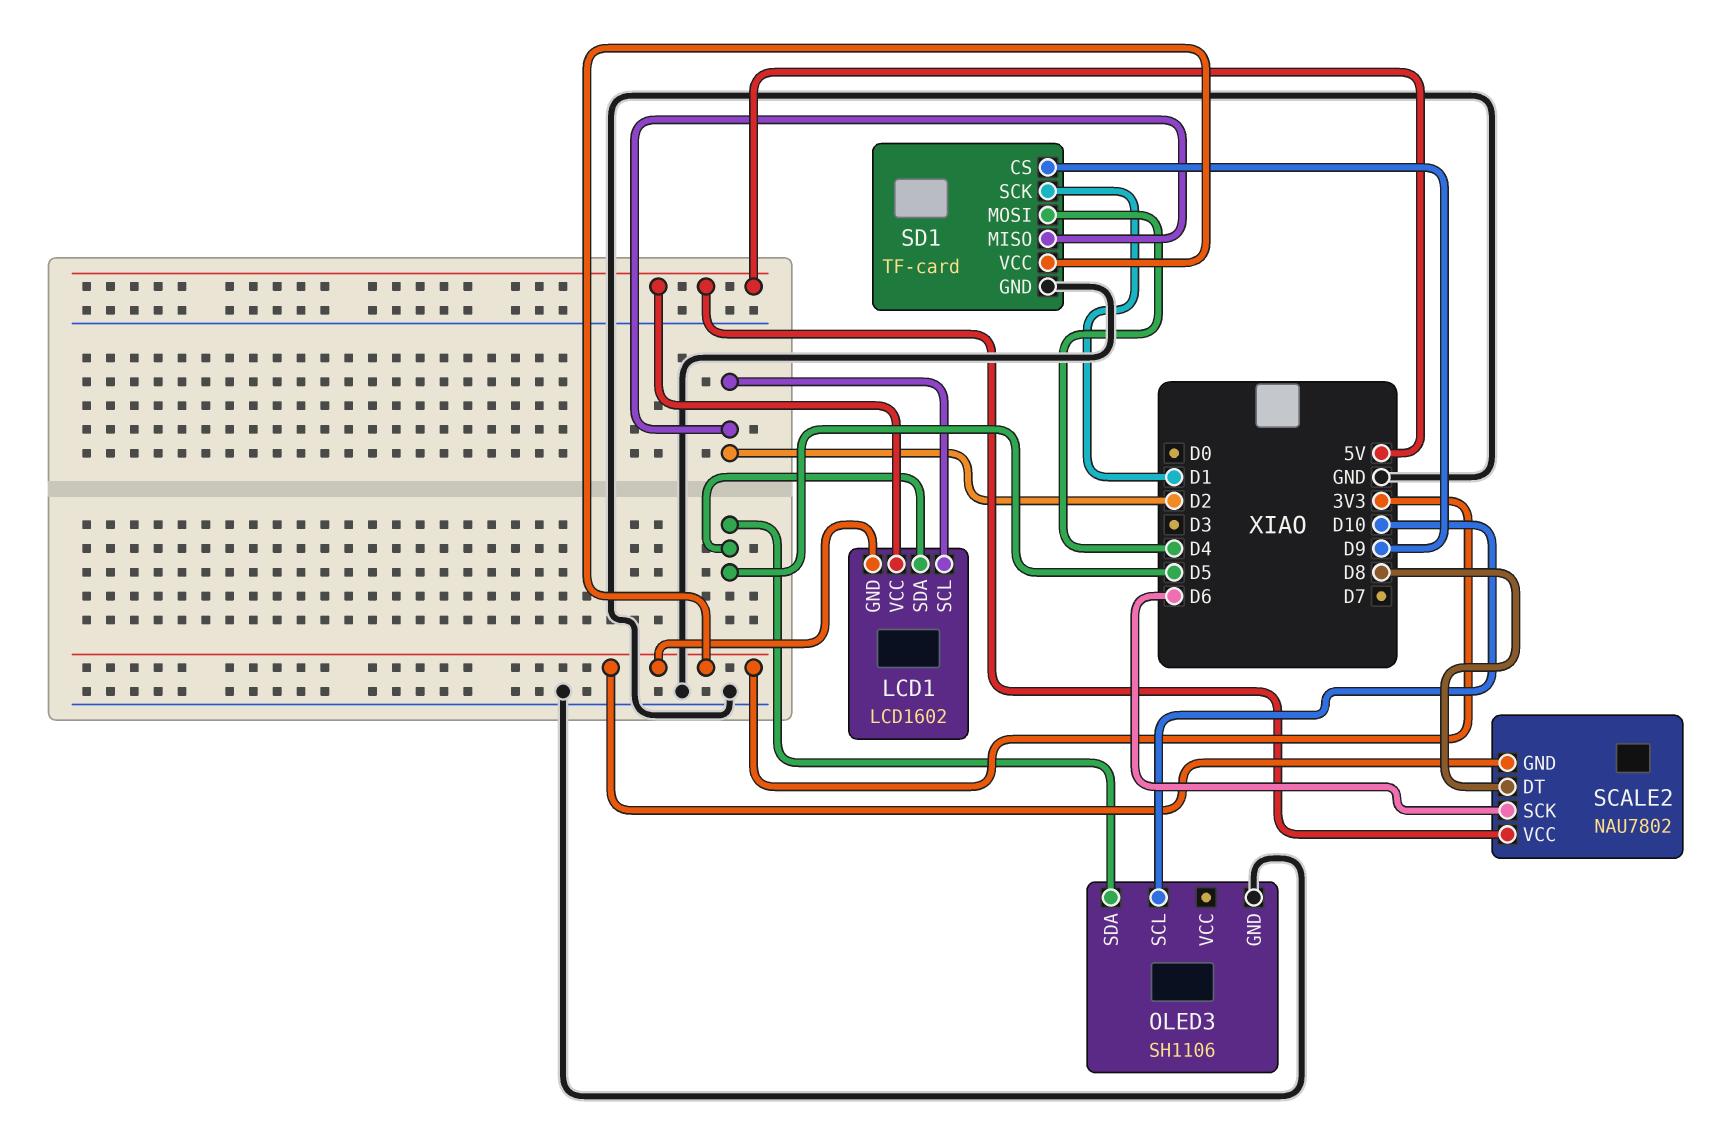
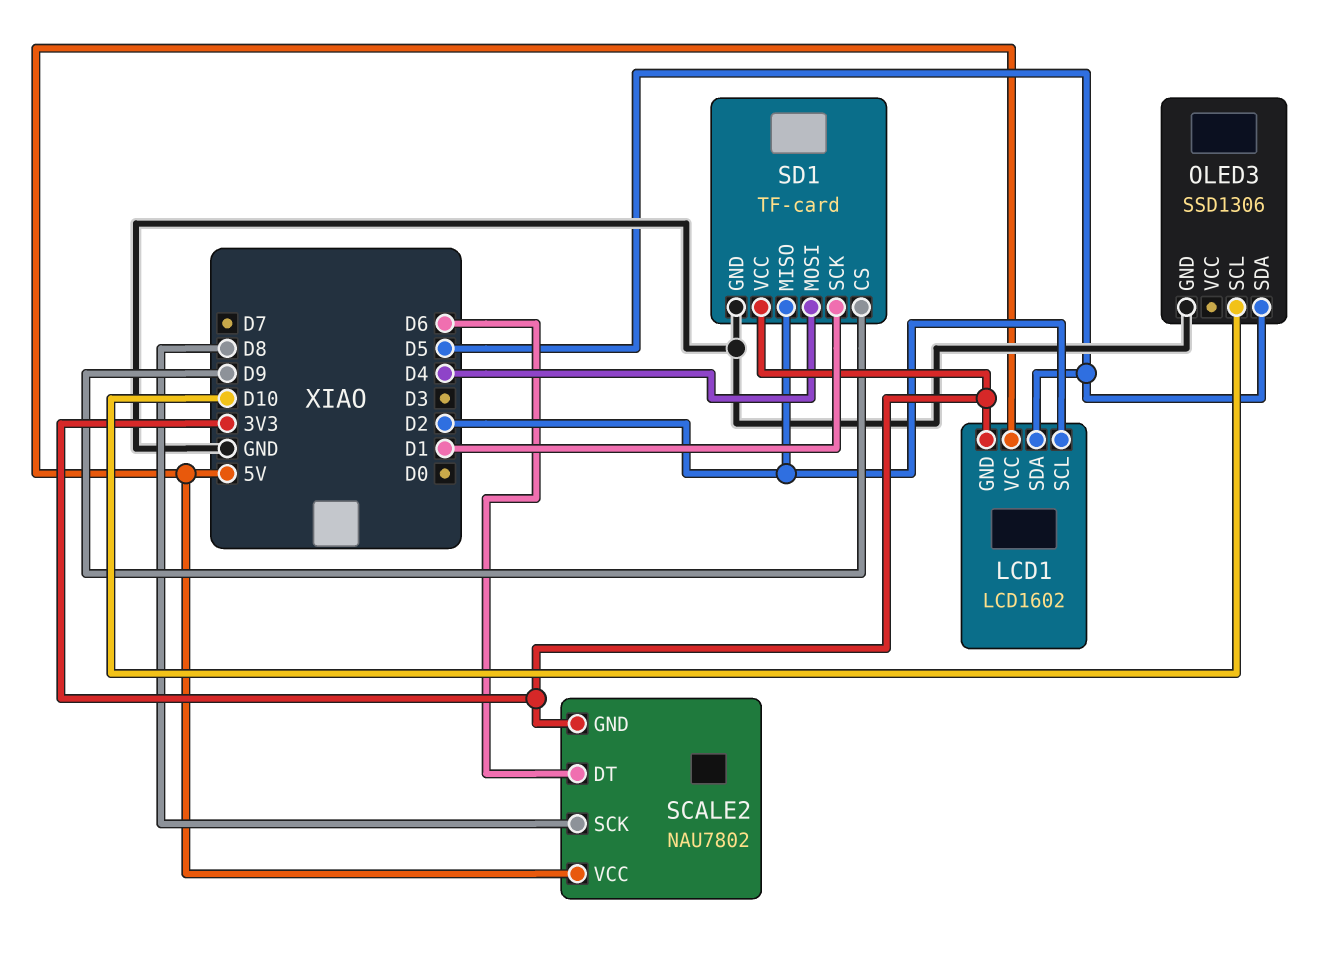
OLED3: SH1106 -> SSD1306
SCALE2 pin DT: D8 -> D6
SCALE2 pin SCK: D6 -> D8

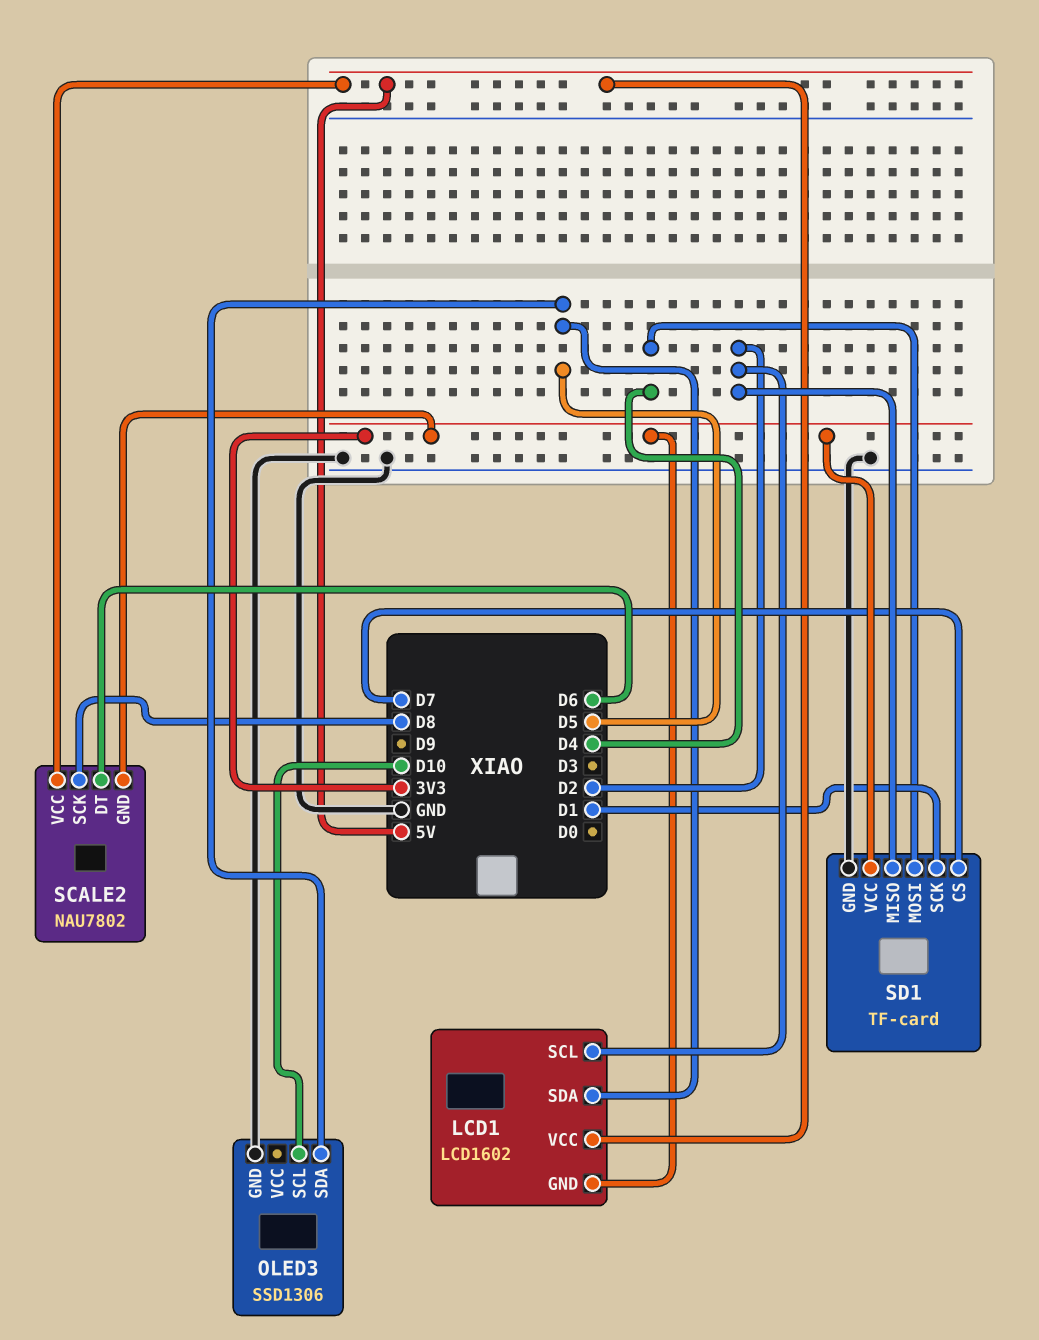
SD1 pin CS: D9 -> D7

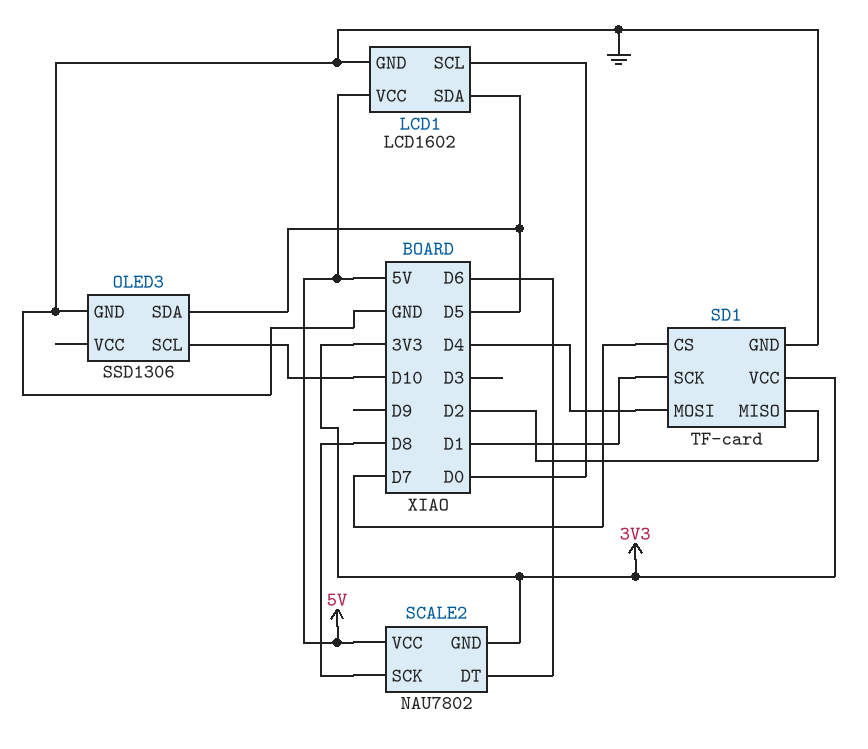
LCD1 pin GND: 3V3 -> GND
LCD1 pin SCL: D2 -> D0

